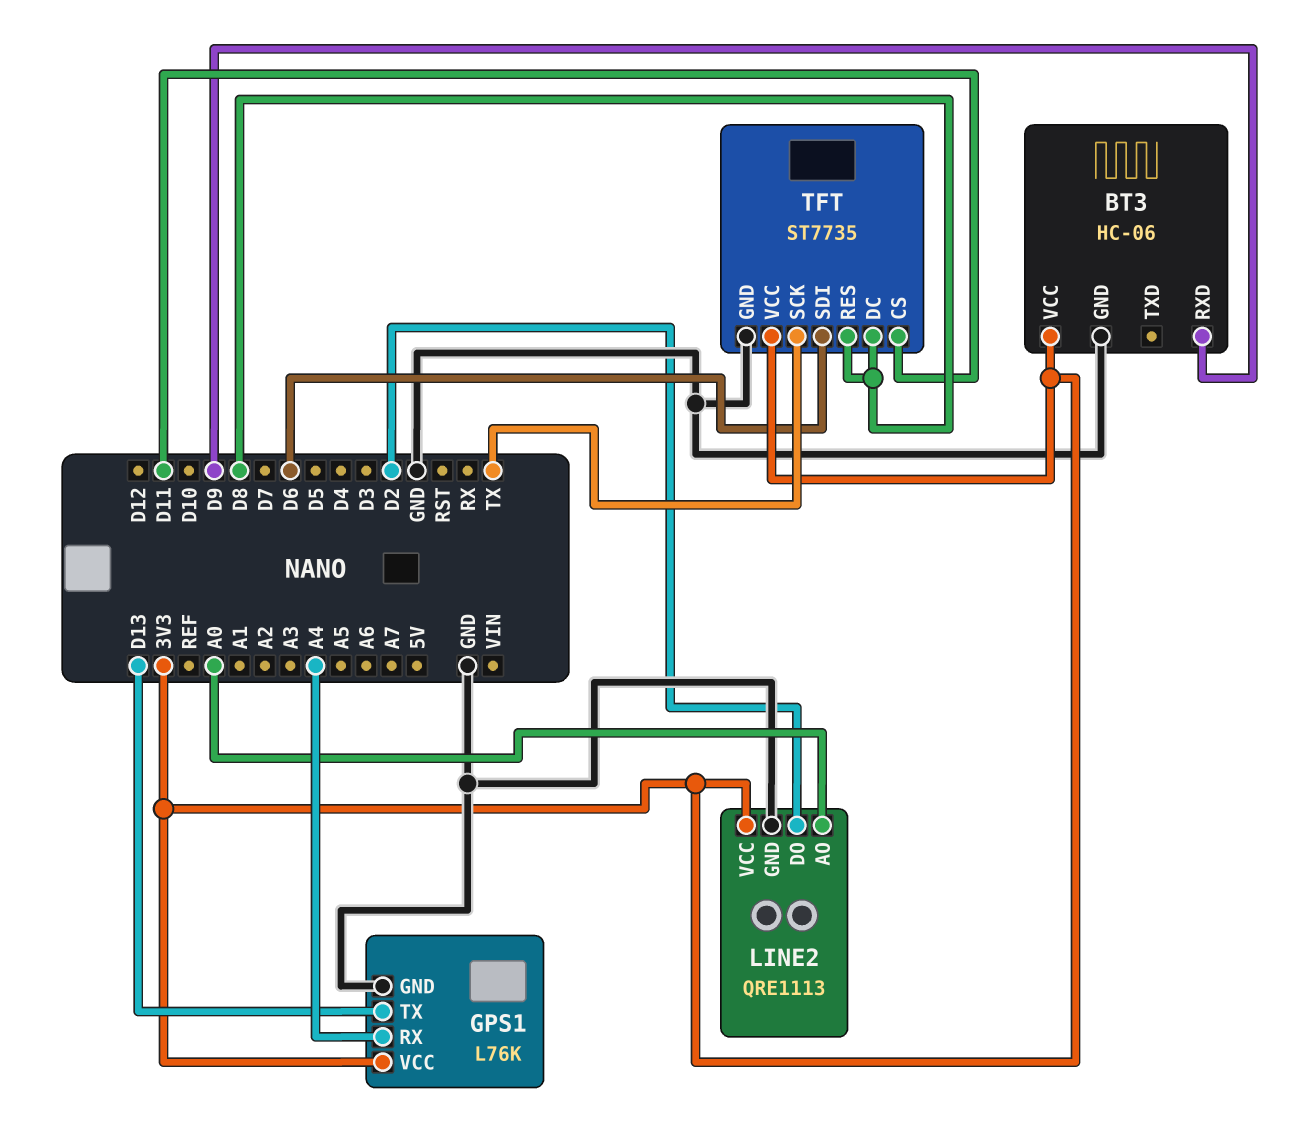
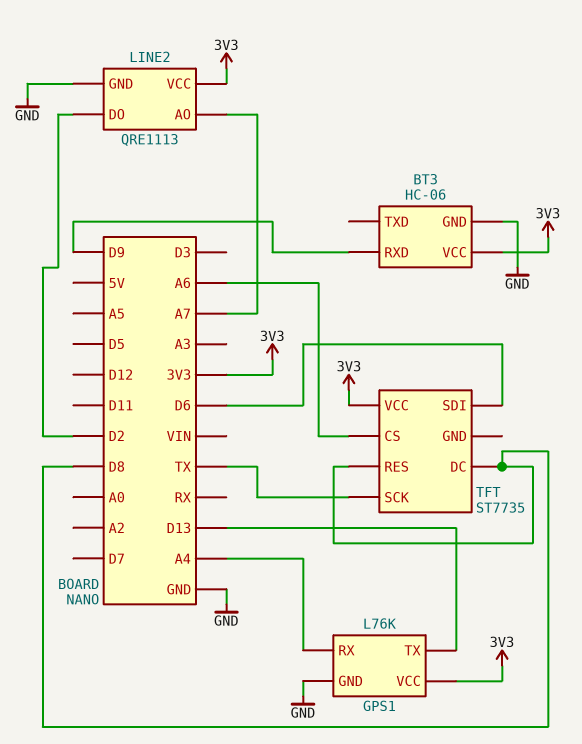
LINE2 pin AO: A0 -> A7
TFT pin CS: D11 -> A6
TFT pin GND: GND -> none

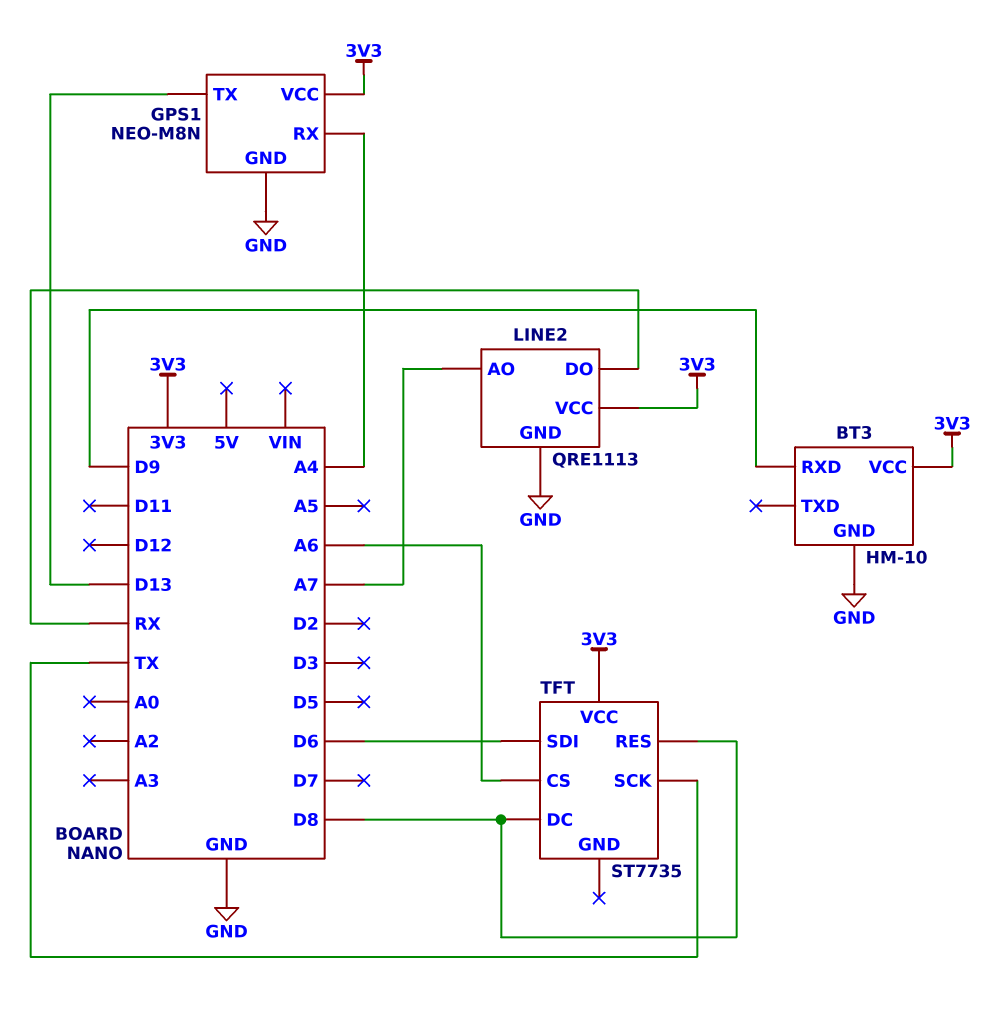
BT3: HC-06 -> HM-10
GPS1: L76K -> NEO-M8N
LINE2 pin DO: D2 -> RX

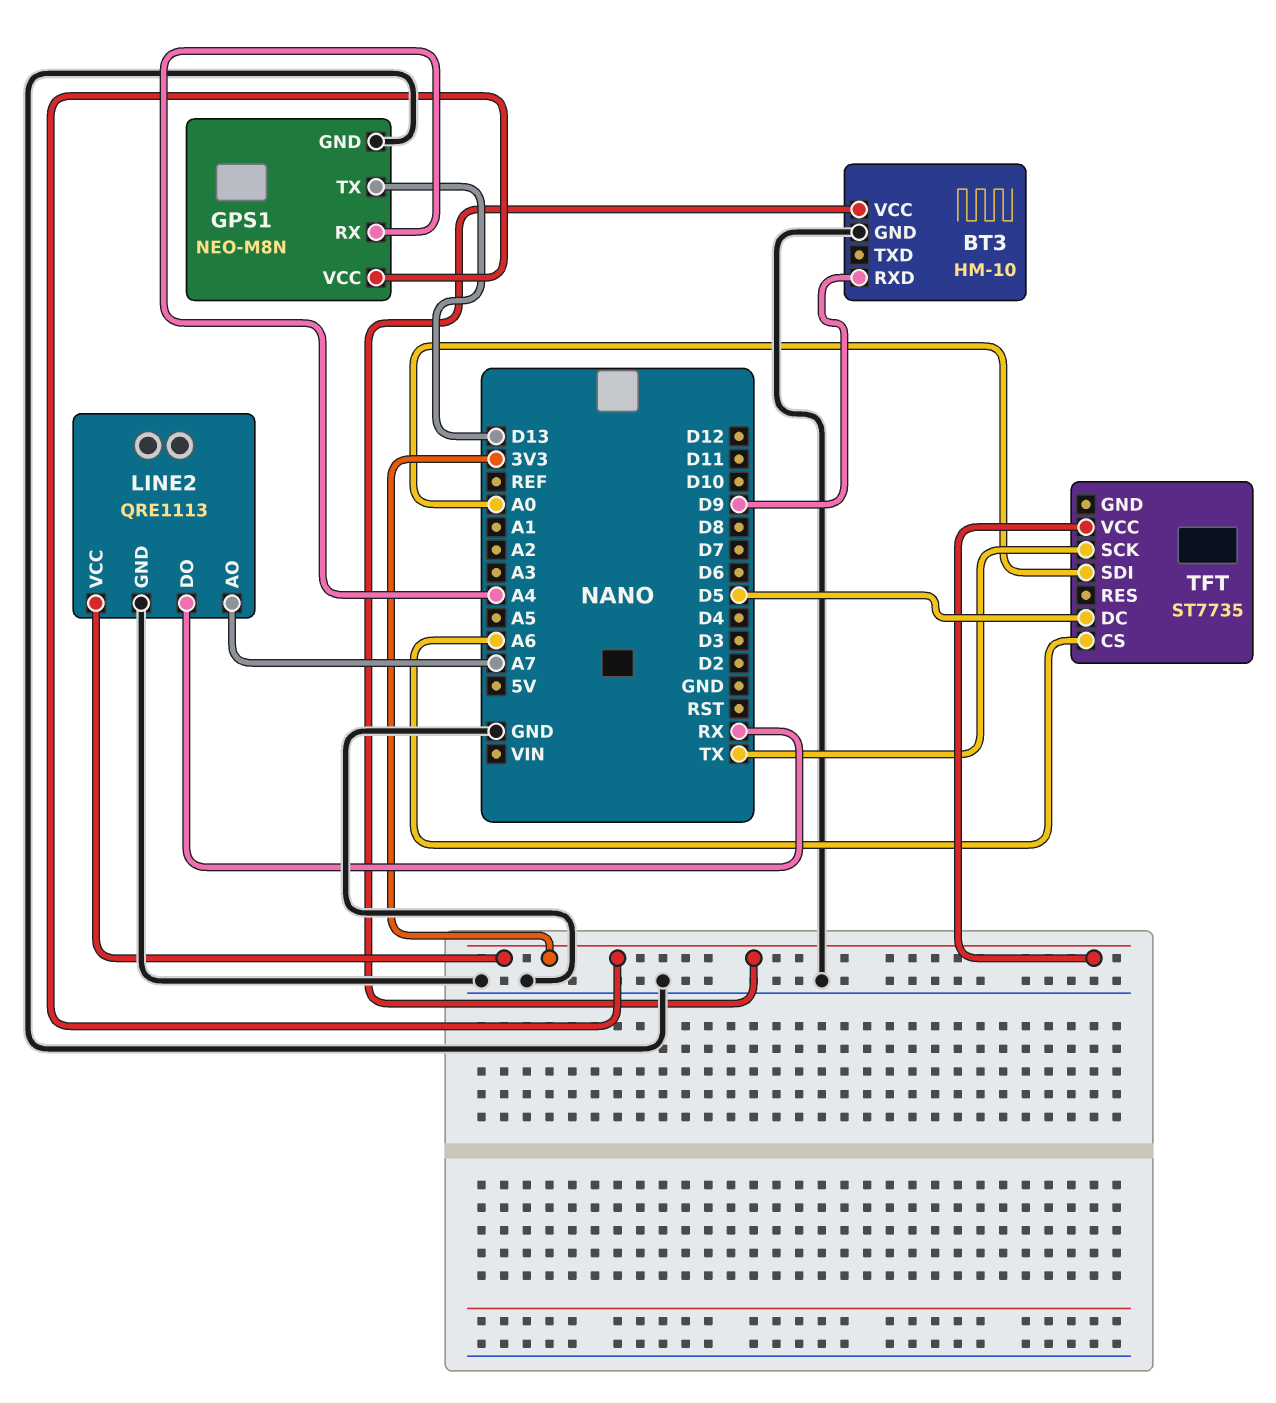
TFT pin DC: D8 -> D5
TFT pin RES: D8 -> none
TFT pin SDI: D6 -> A0

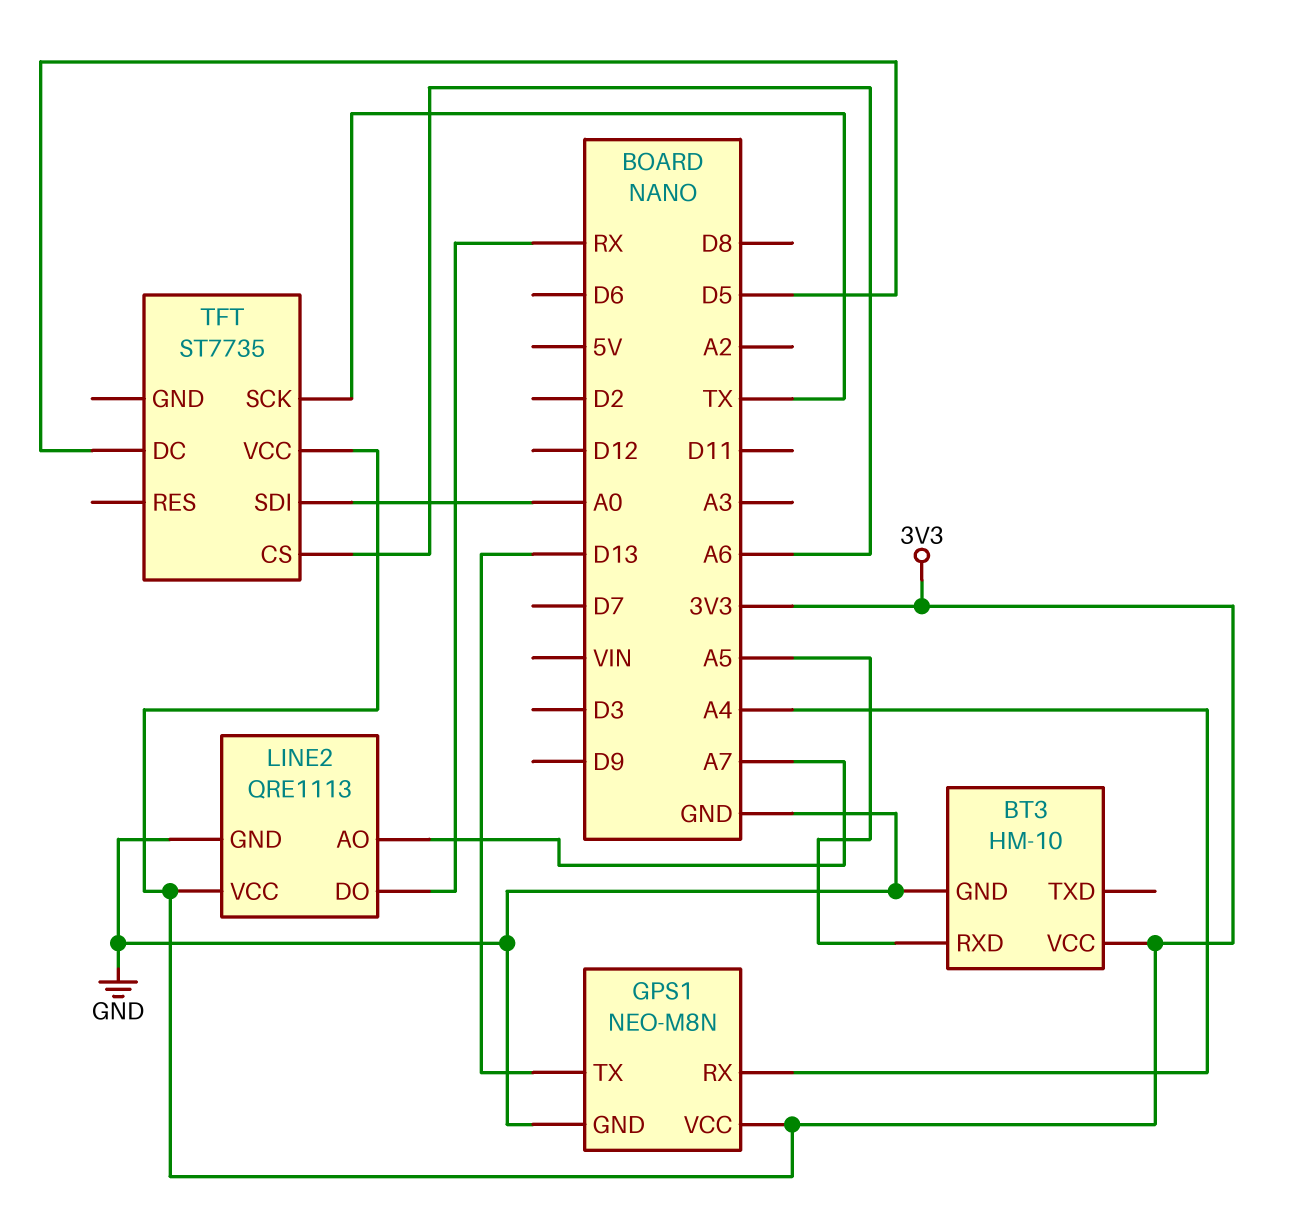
BT3 pin RXD: D9 -> A5

